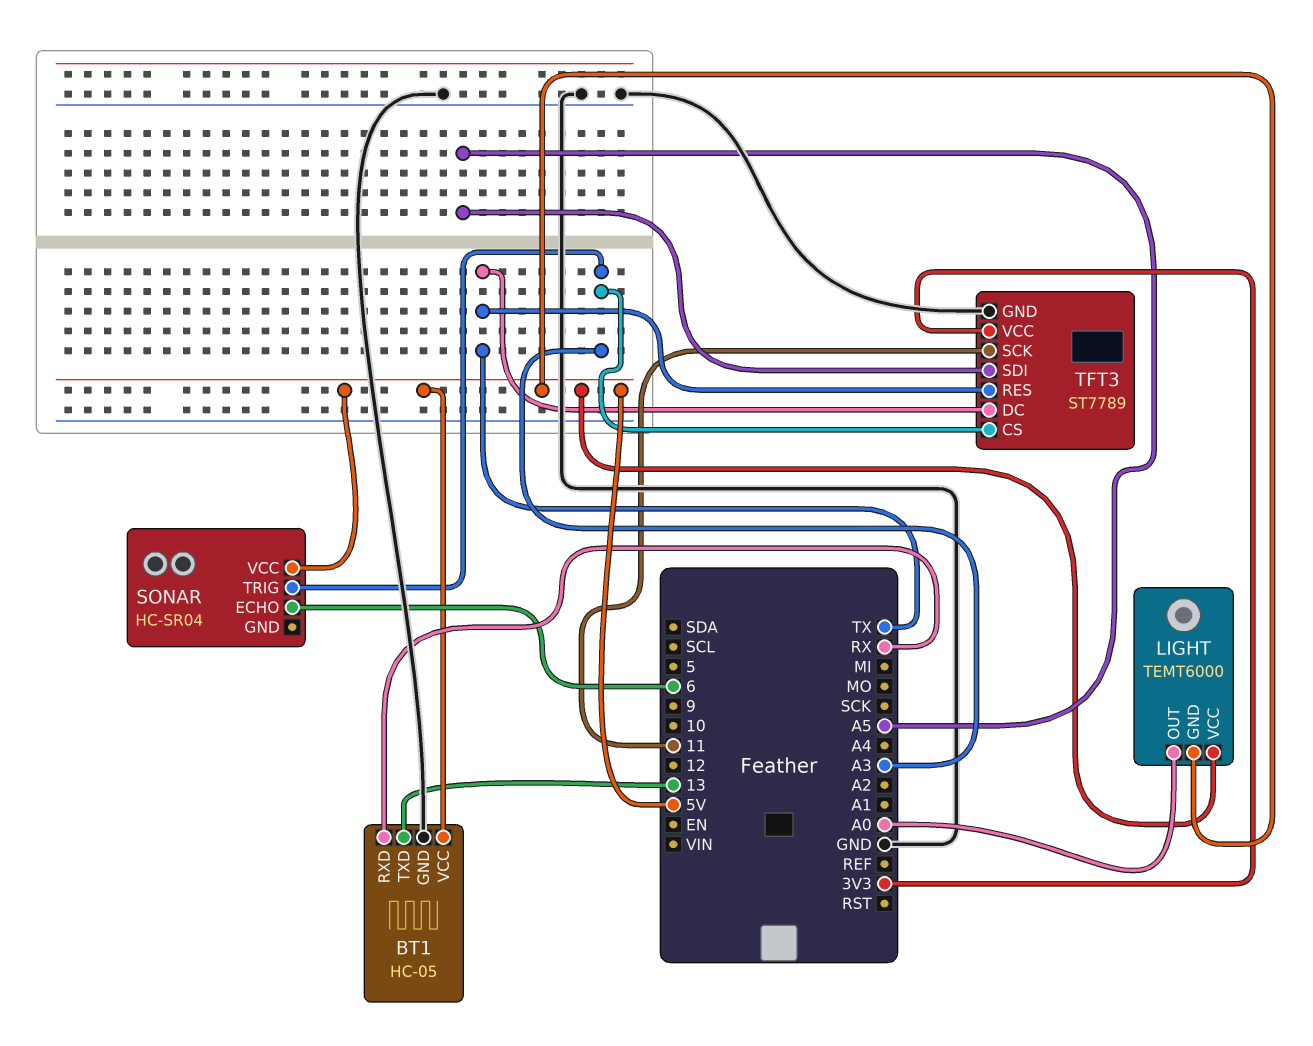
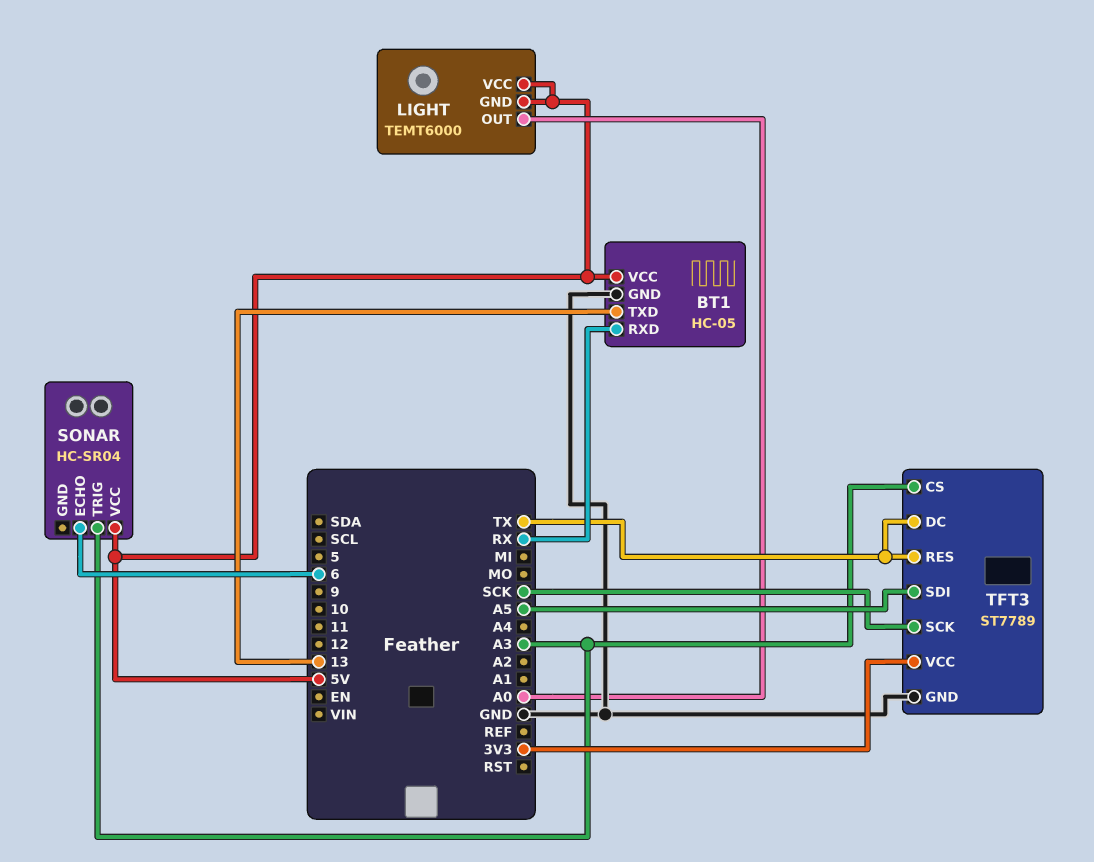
TFT3 pin SCK: 11 -> SCK

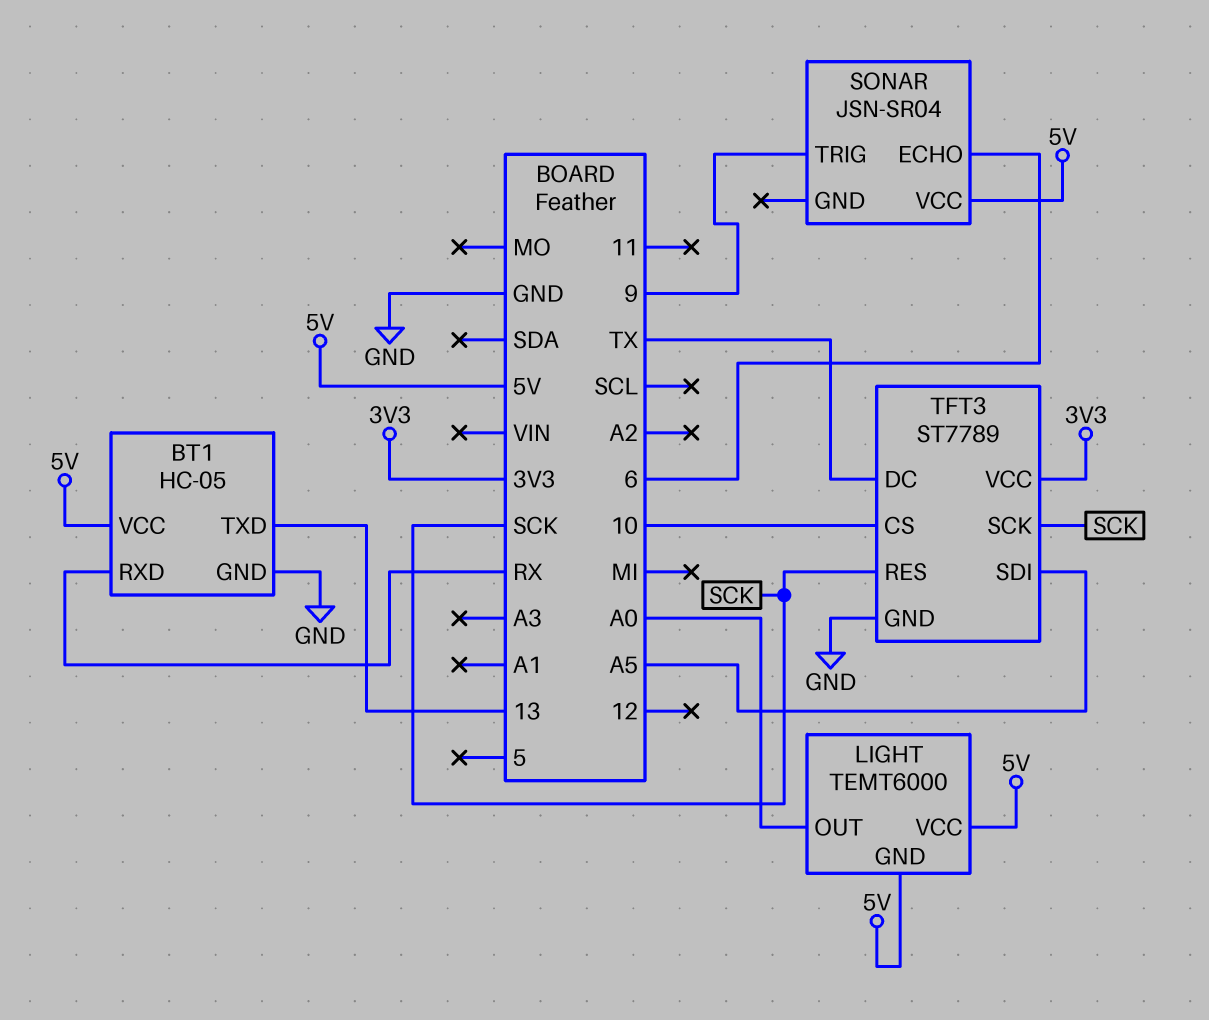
SONAR: HC-SR04 -> JSN-SR04
SONAR pin TRIG: A3 -> 9
TFT3 pin CS: A3 -> 10
TFT3 pin RES: TX -> SCK

